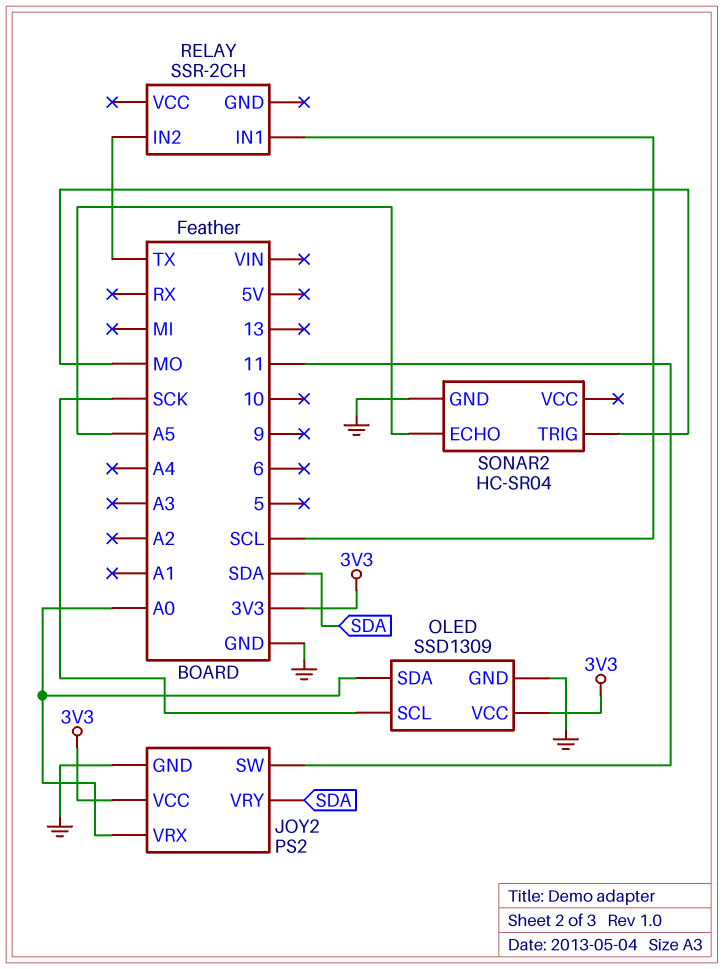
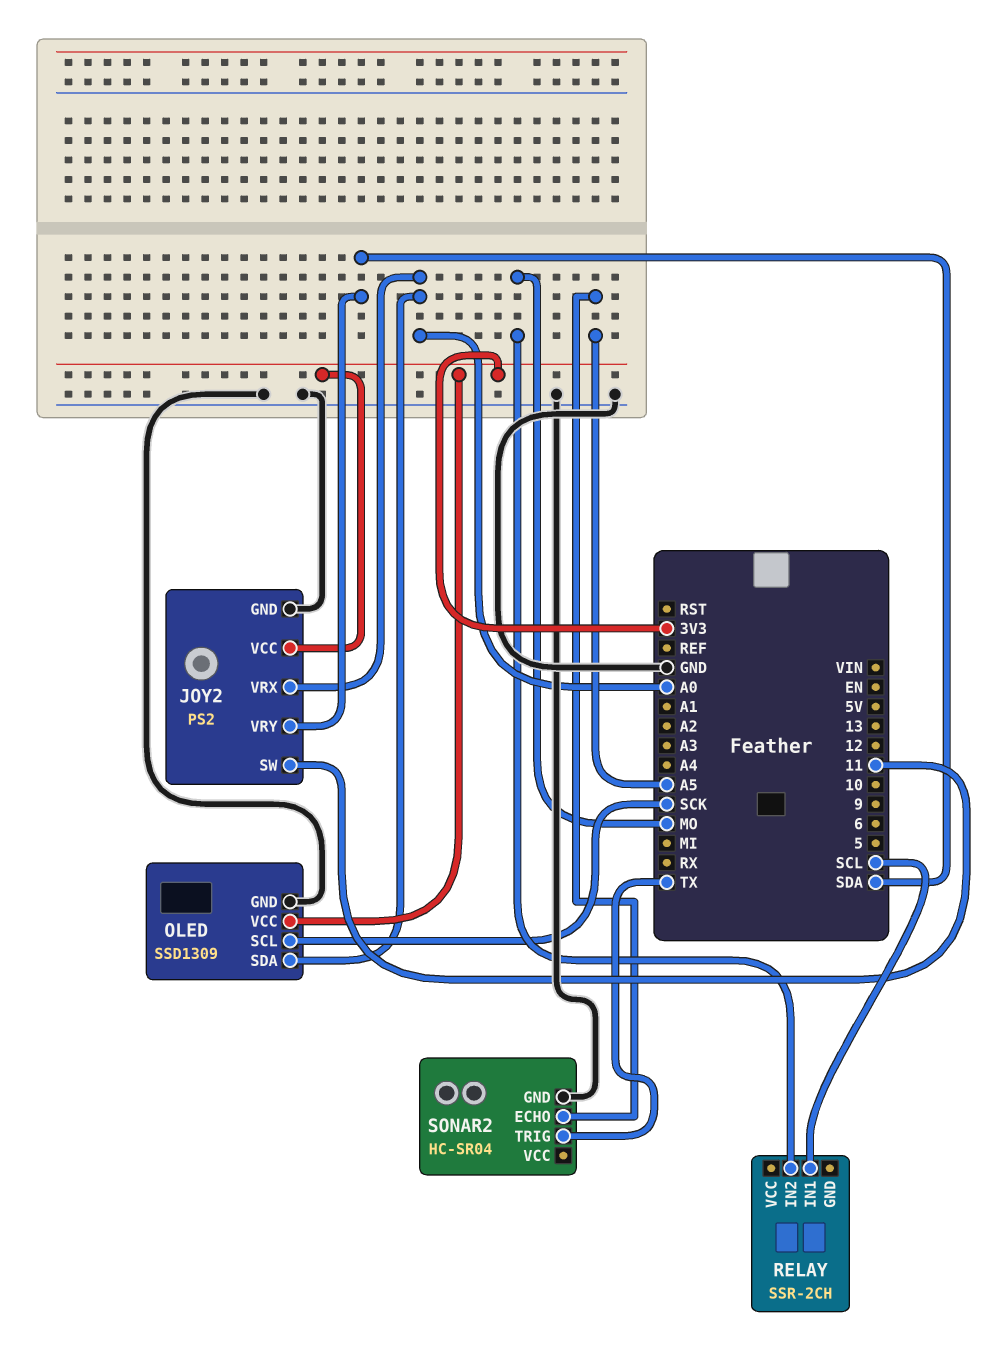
RELAY pin IN2: TX -> MO
SONAR2 pin TRIG: MO -> TX

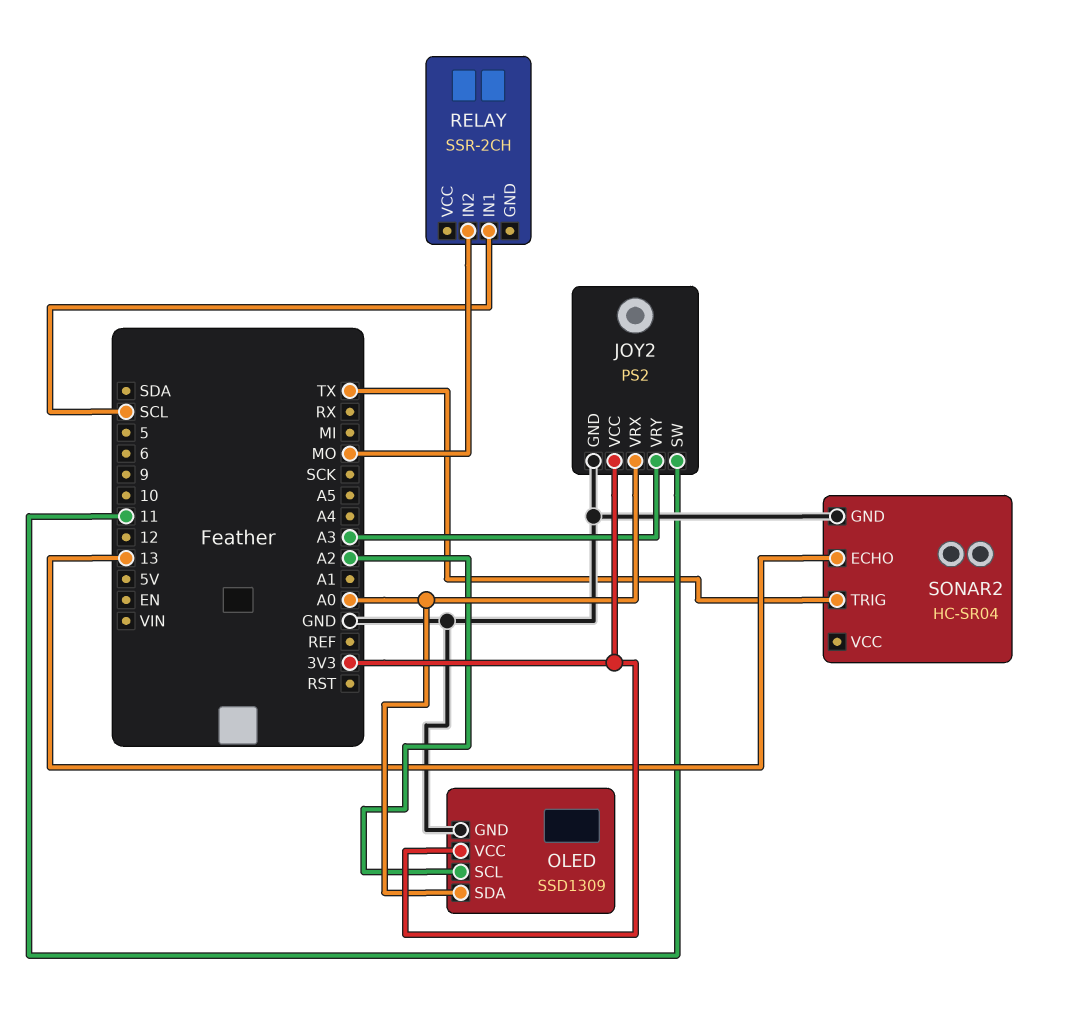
JOY2 pin VRY: SDA -> A3
OLED pin SCL: SCK -> A2
SONAR2 pin ECHO: A5 -> 13

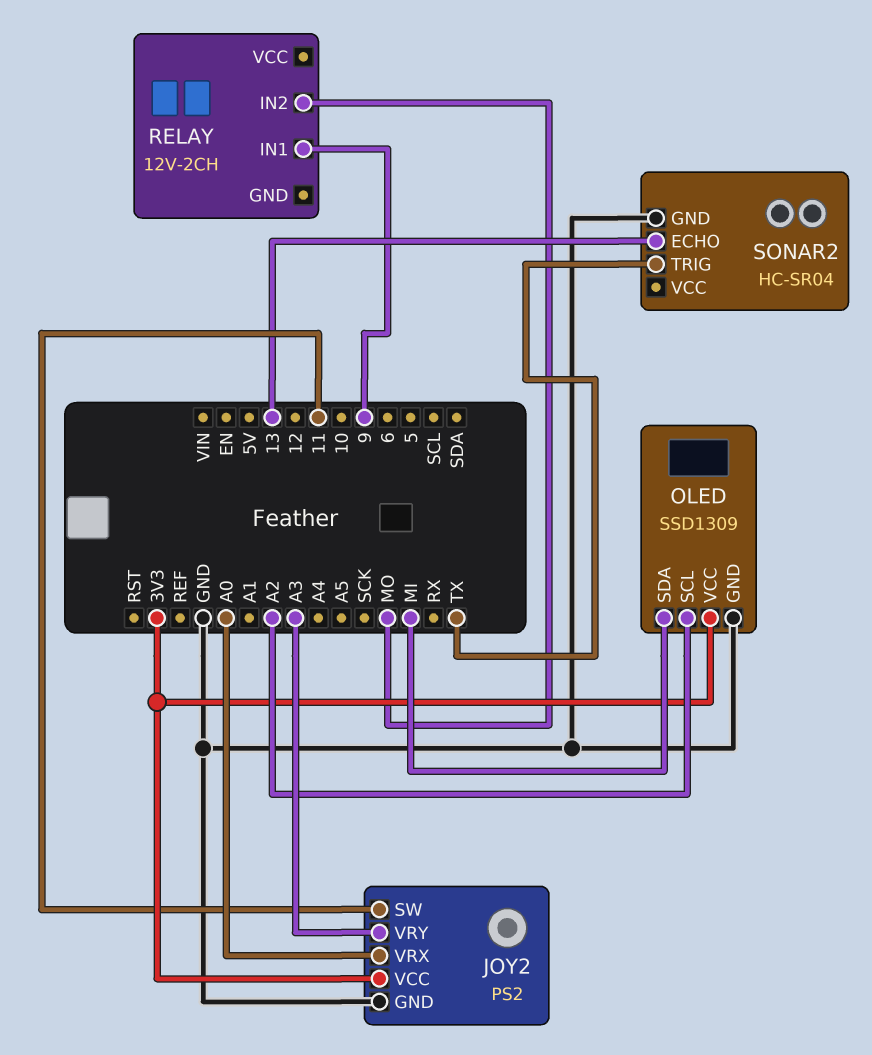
OLED pin SDA: A0 -> MI
RELAY: SSR-2CH -> 12V-2CH
RELAY pin IN1: SCL -> 9

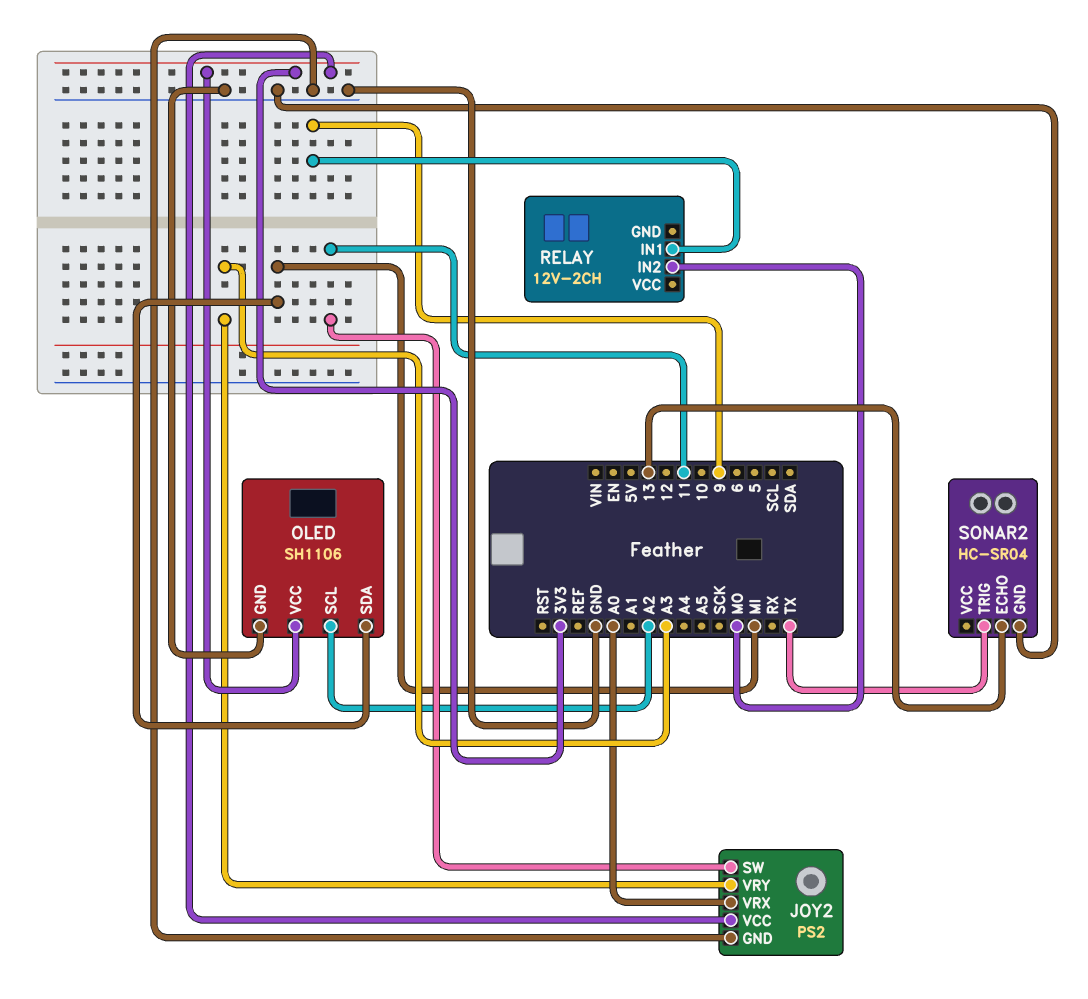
OLED: SSD1309 -> SH1106

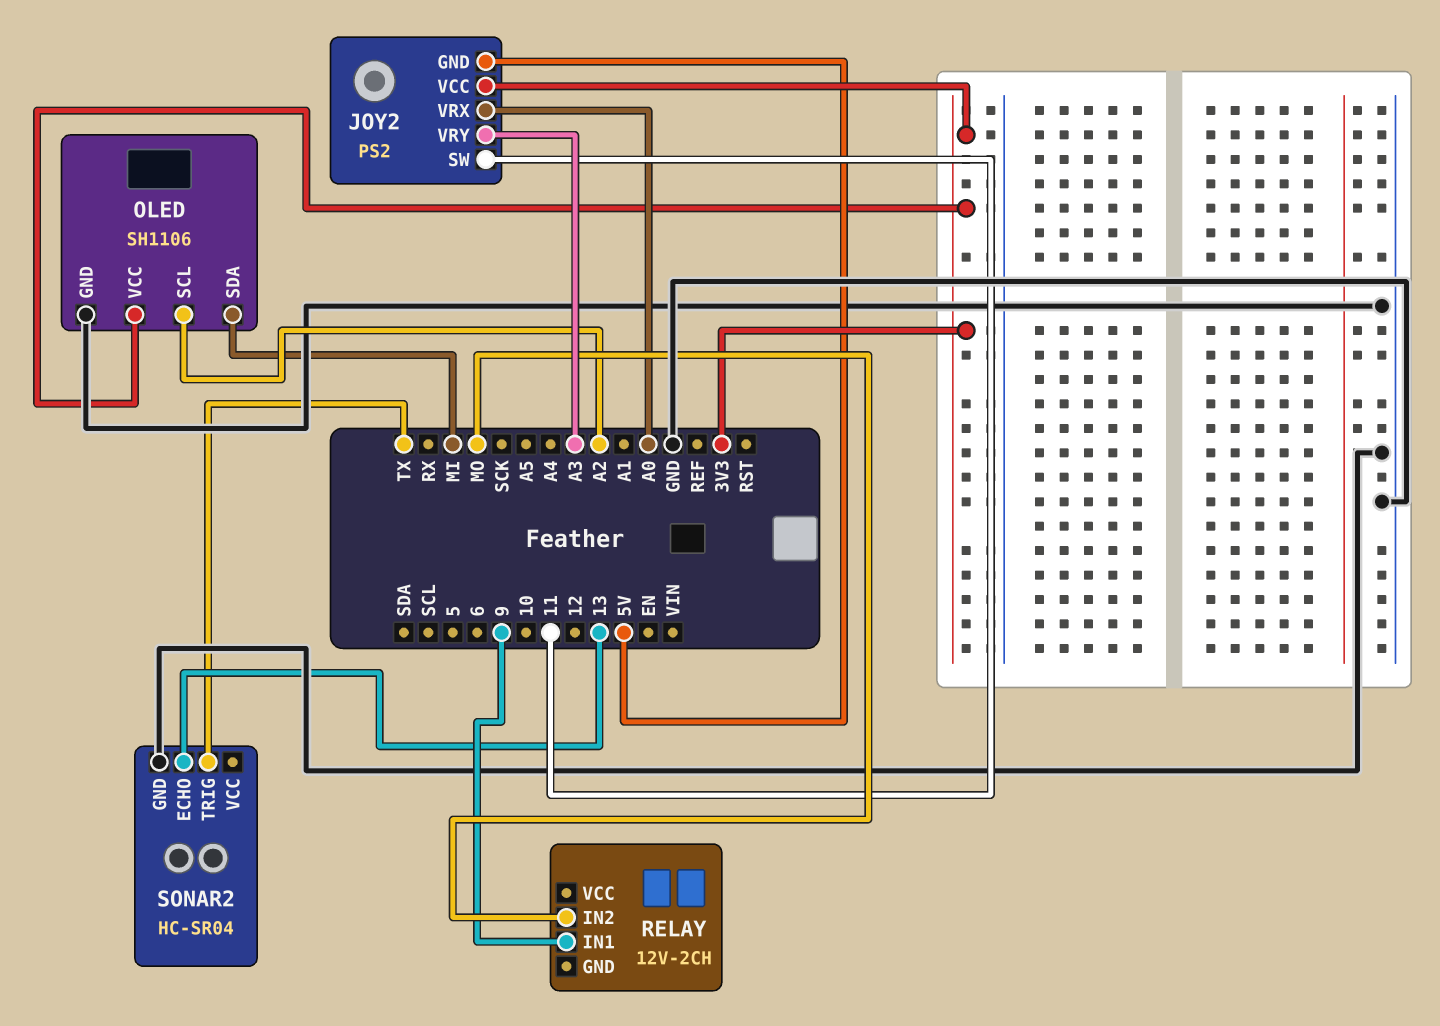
JOY2 pin GND: GND -> 5V

